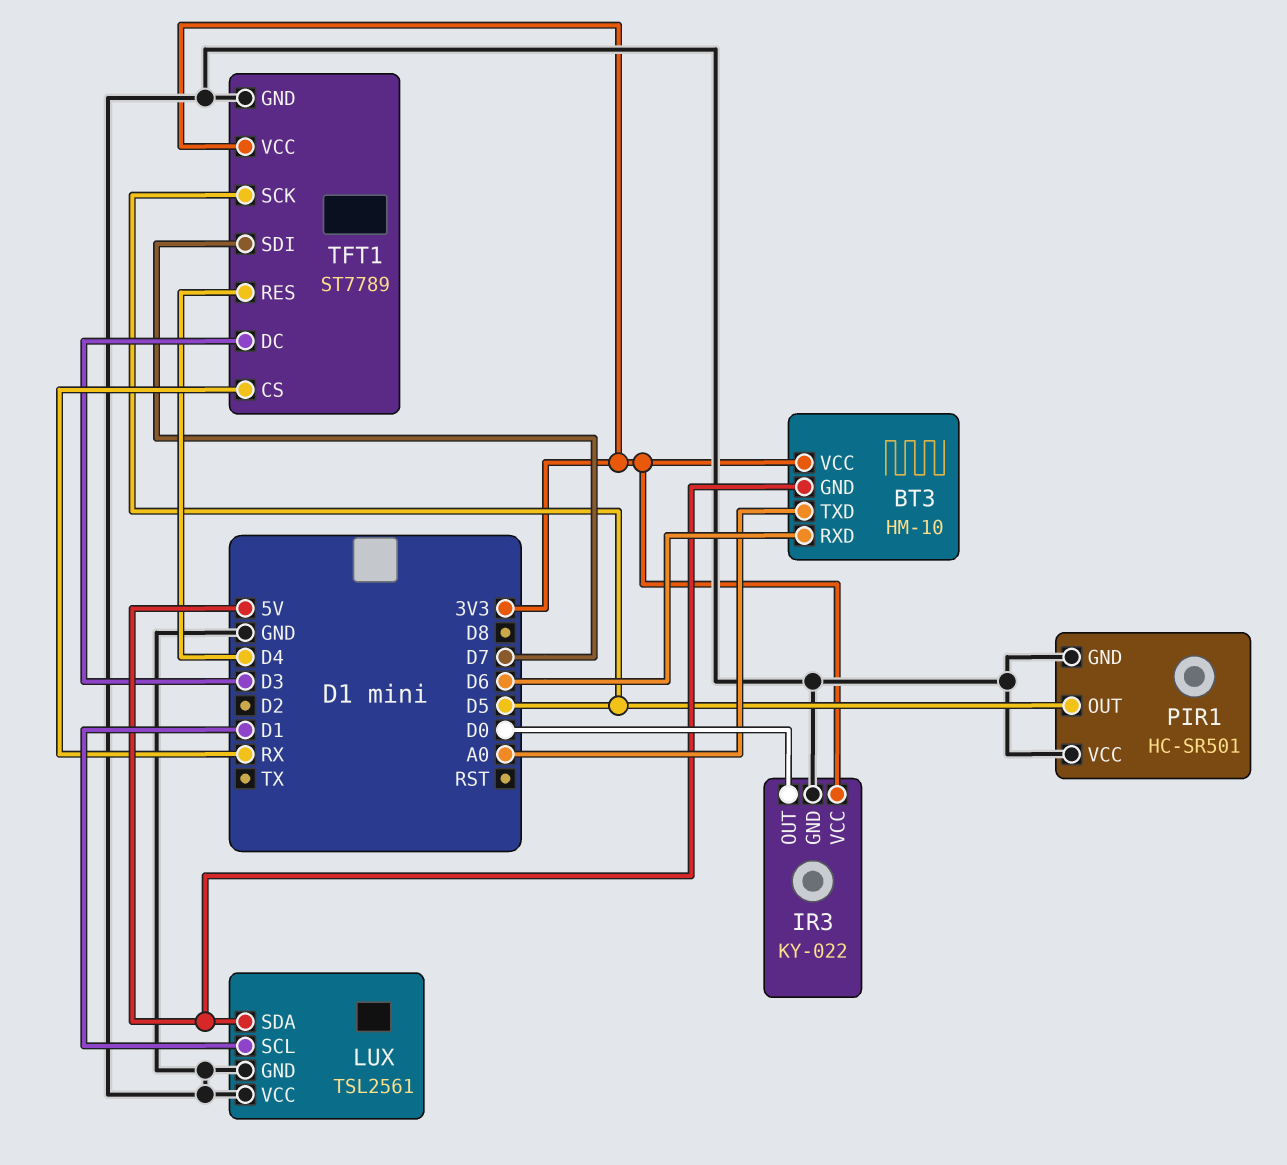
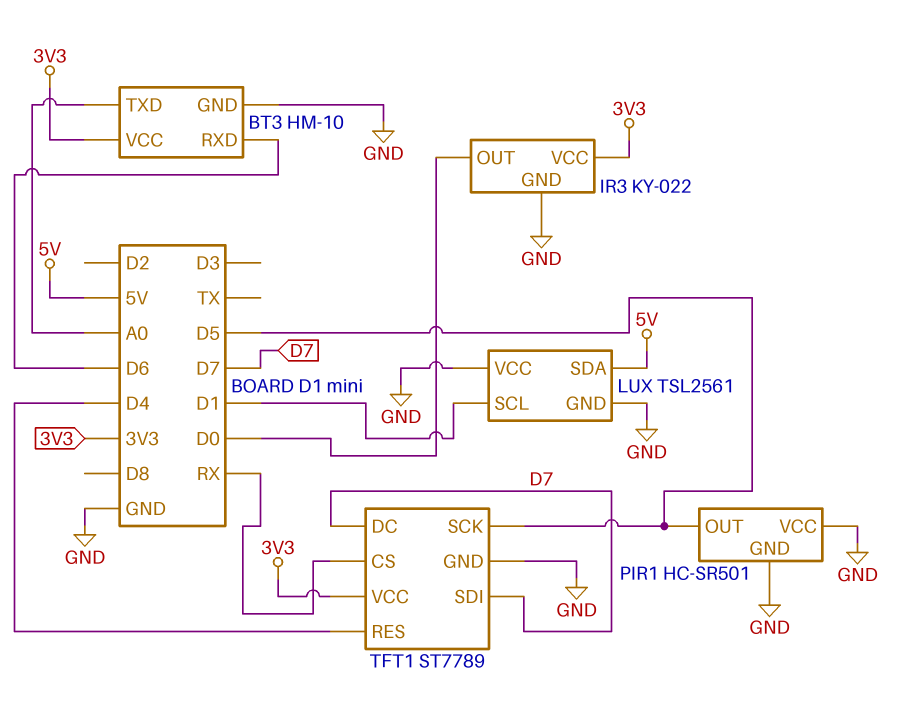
BT3 pin GND: 5V -> GND
TFT1 pin DC: D3 -> D7

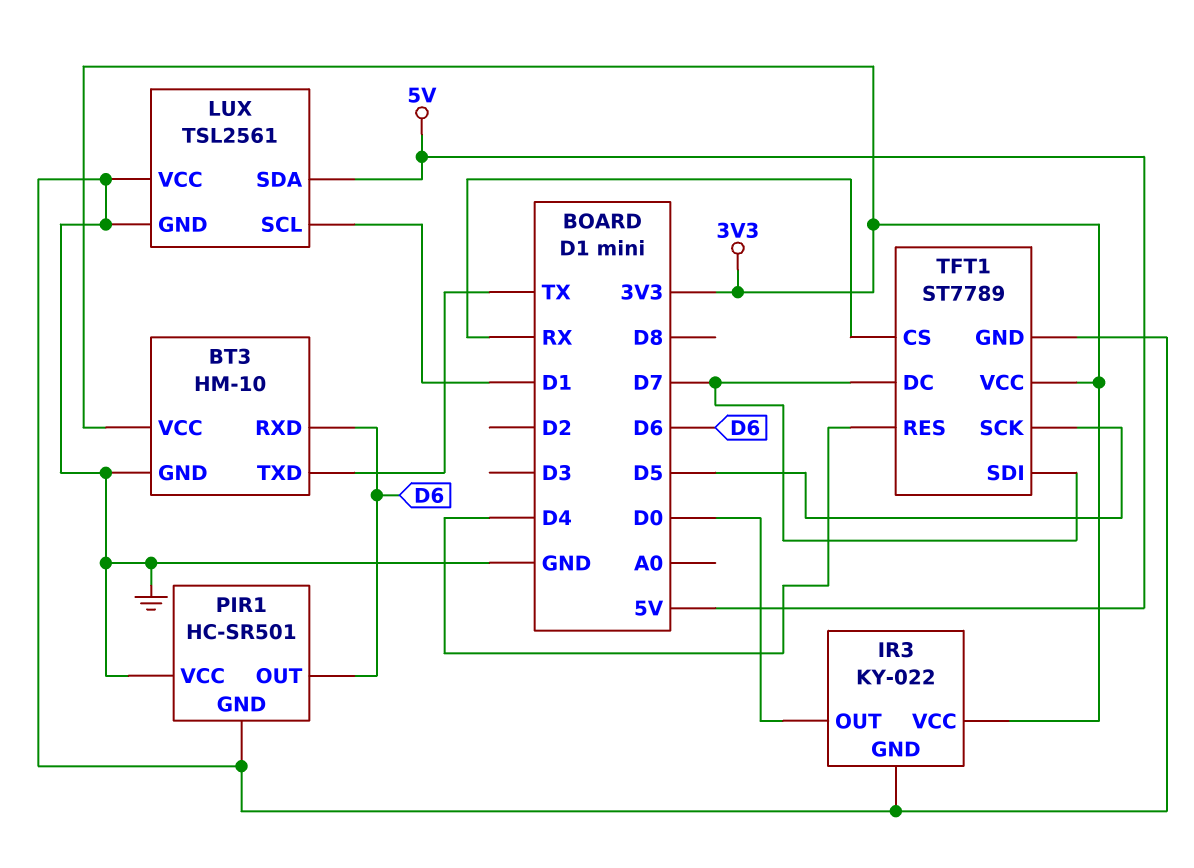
BT3 pin TXD: A0 -> TX
PIR1 pin OUT: D5 -> D6

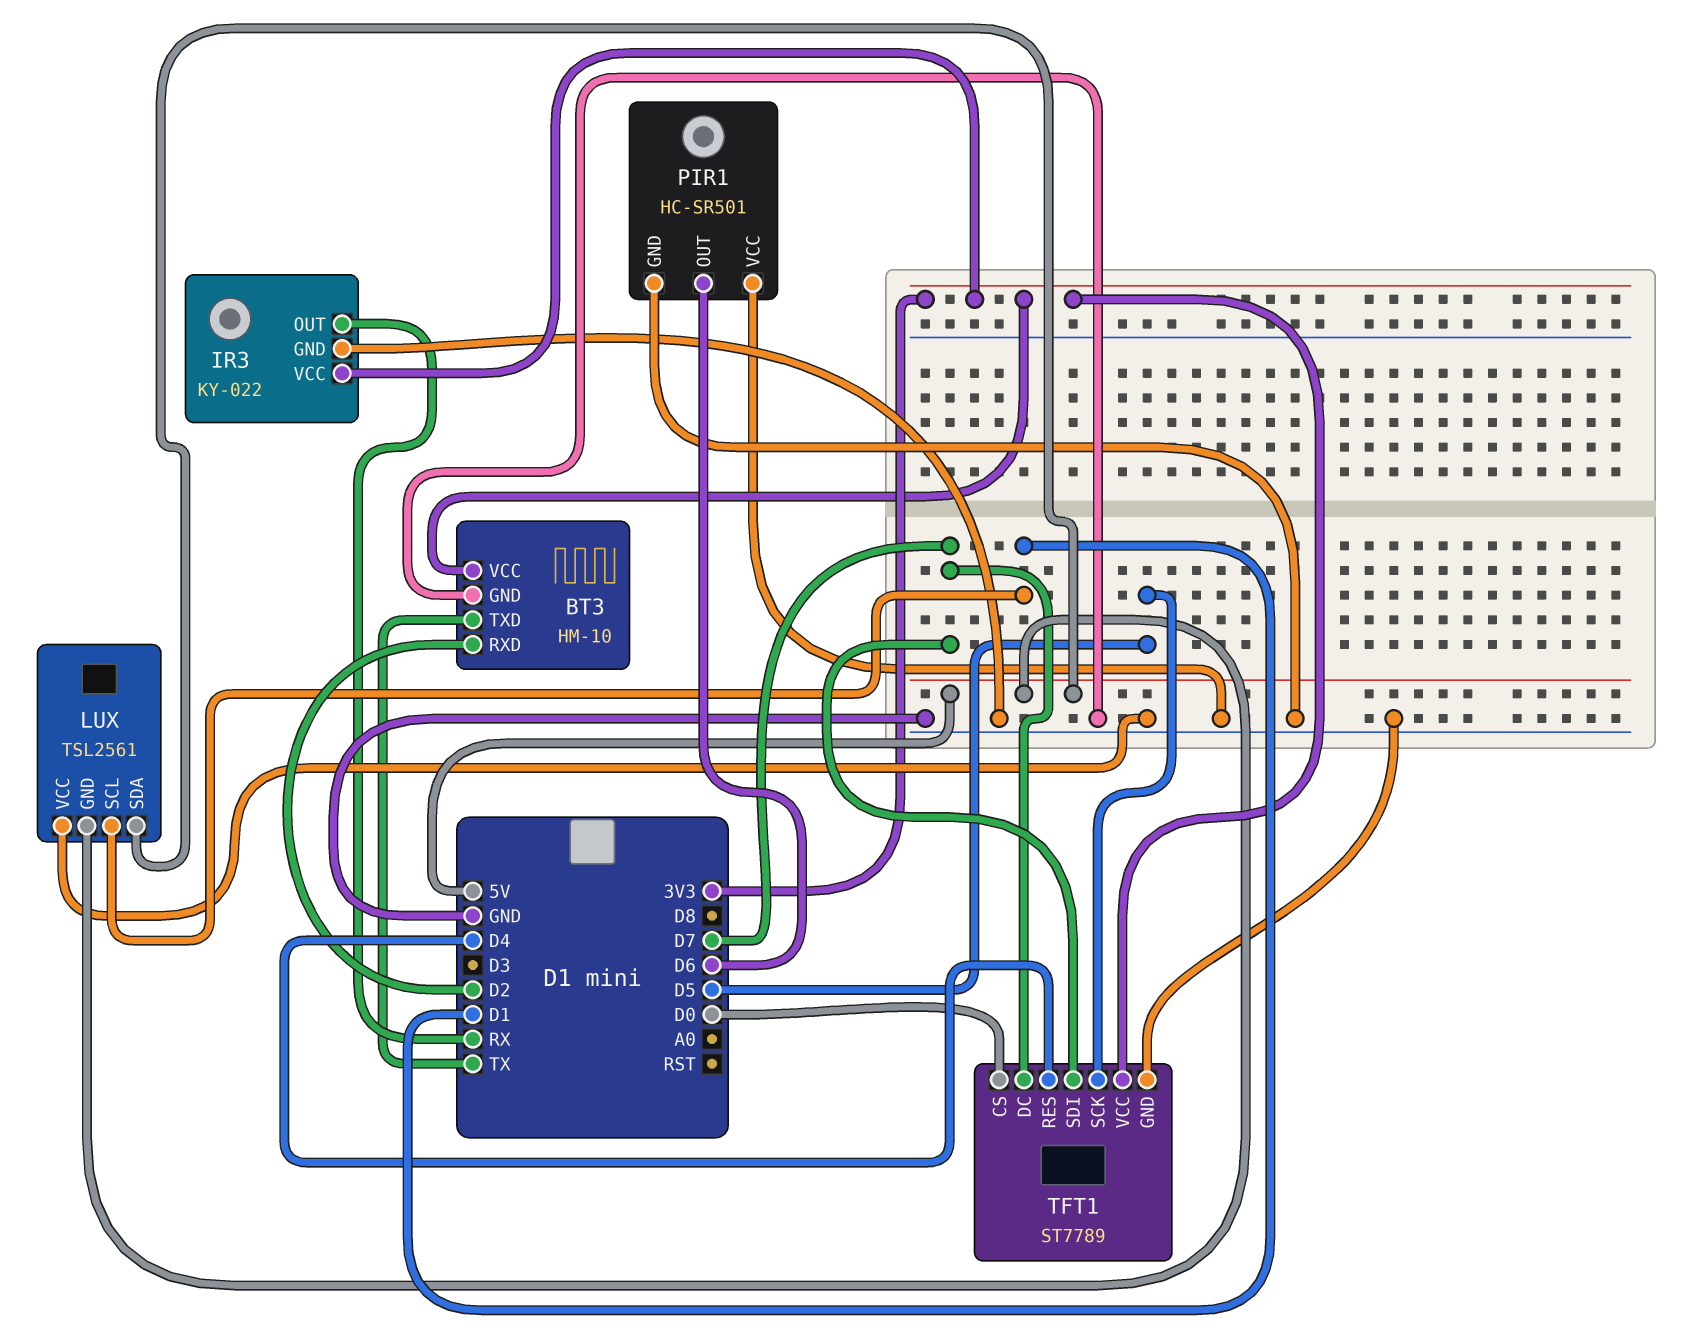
BT3 pin RXD: D6 -> D2
IR3 pin OUT: D0 -> RX
LUX pin GND: GND -> 5V
TFT1 pin CS: RX -> D0

